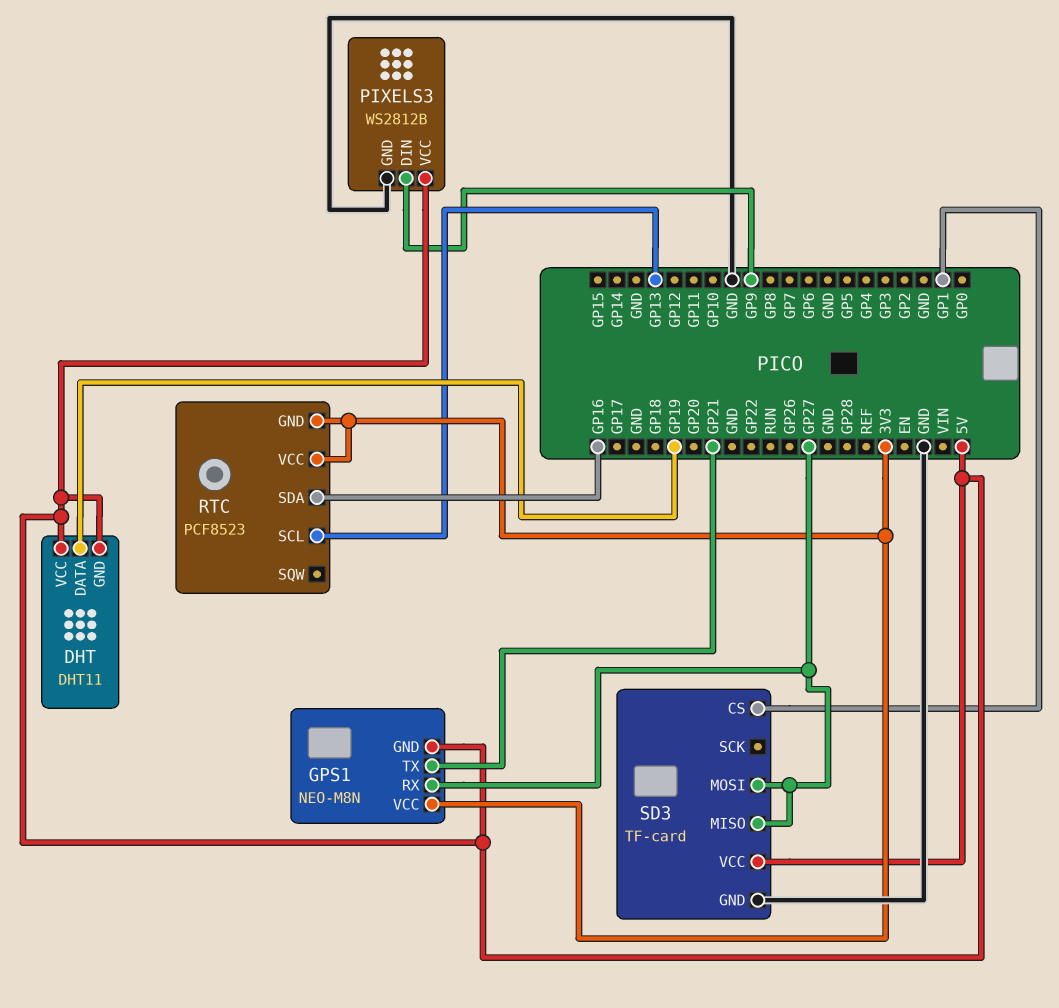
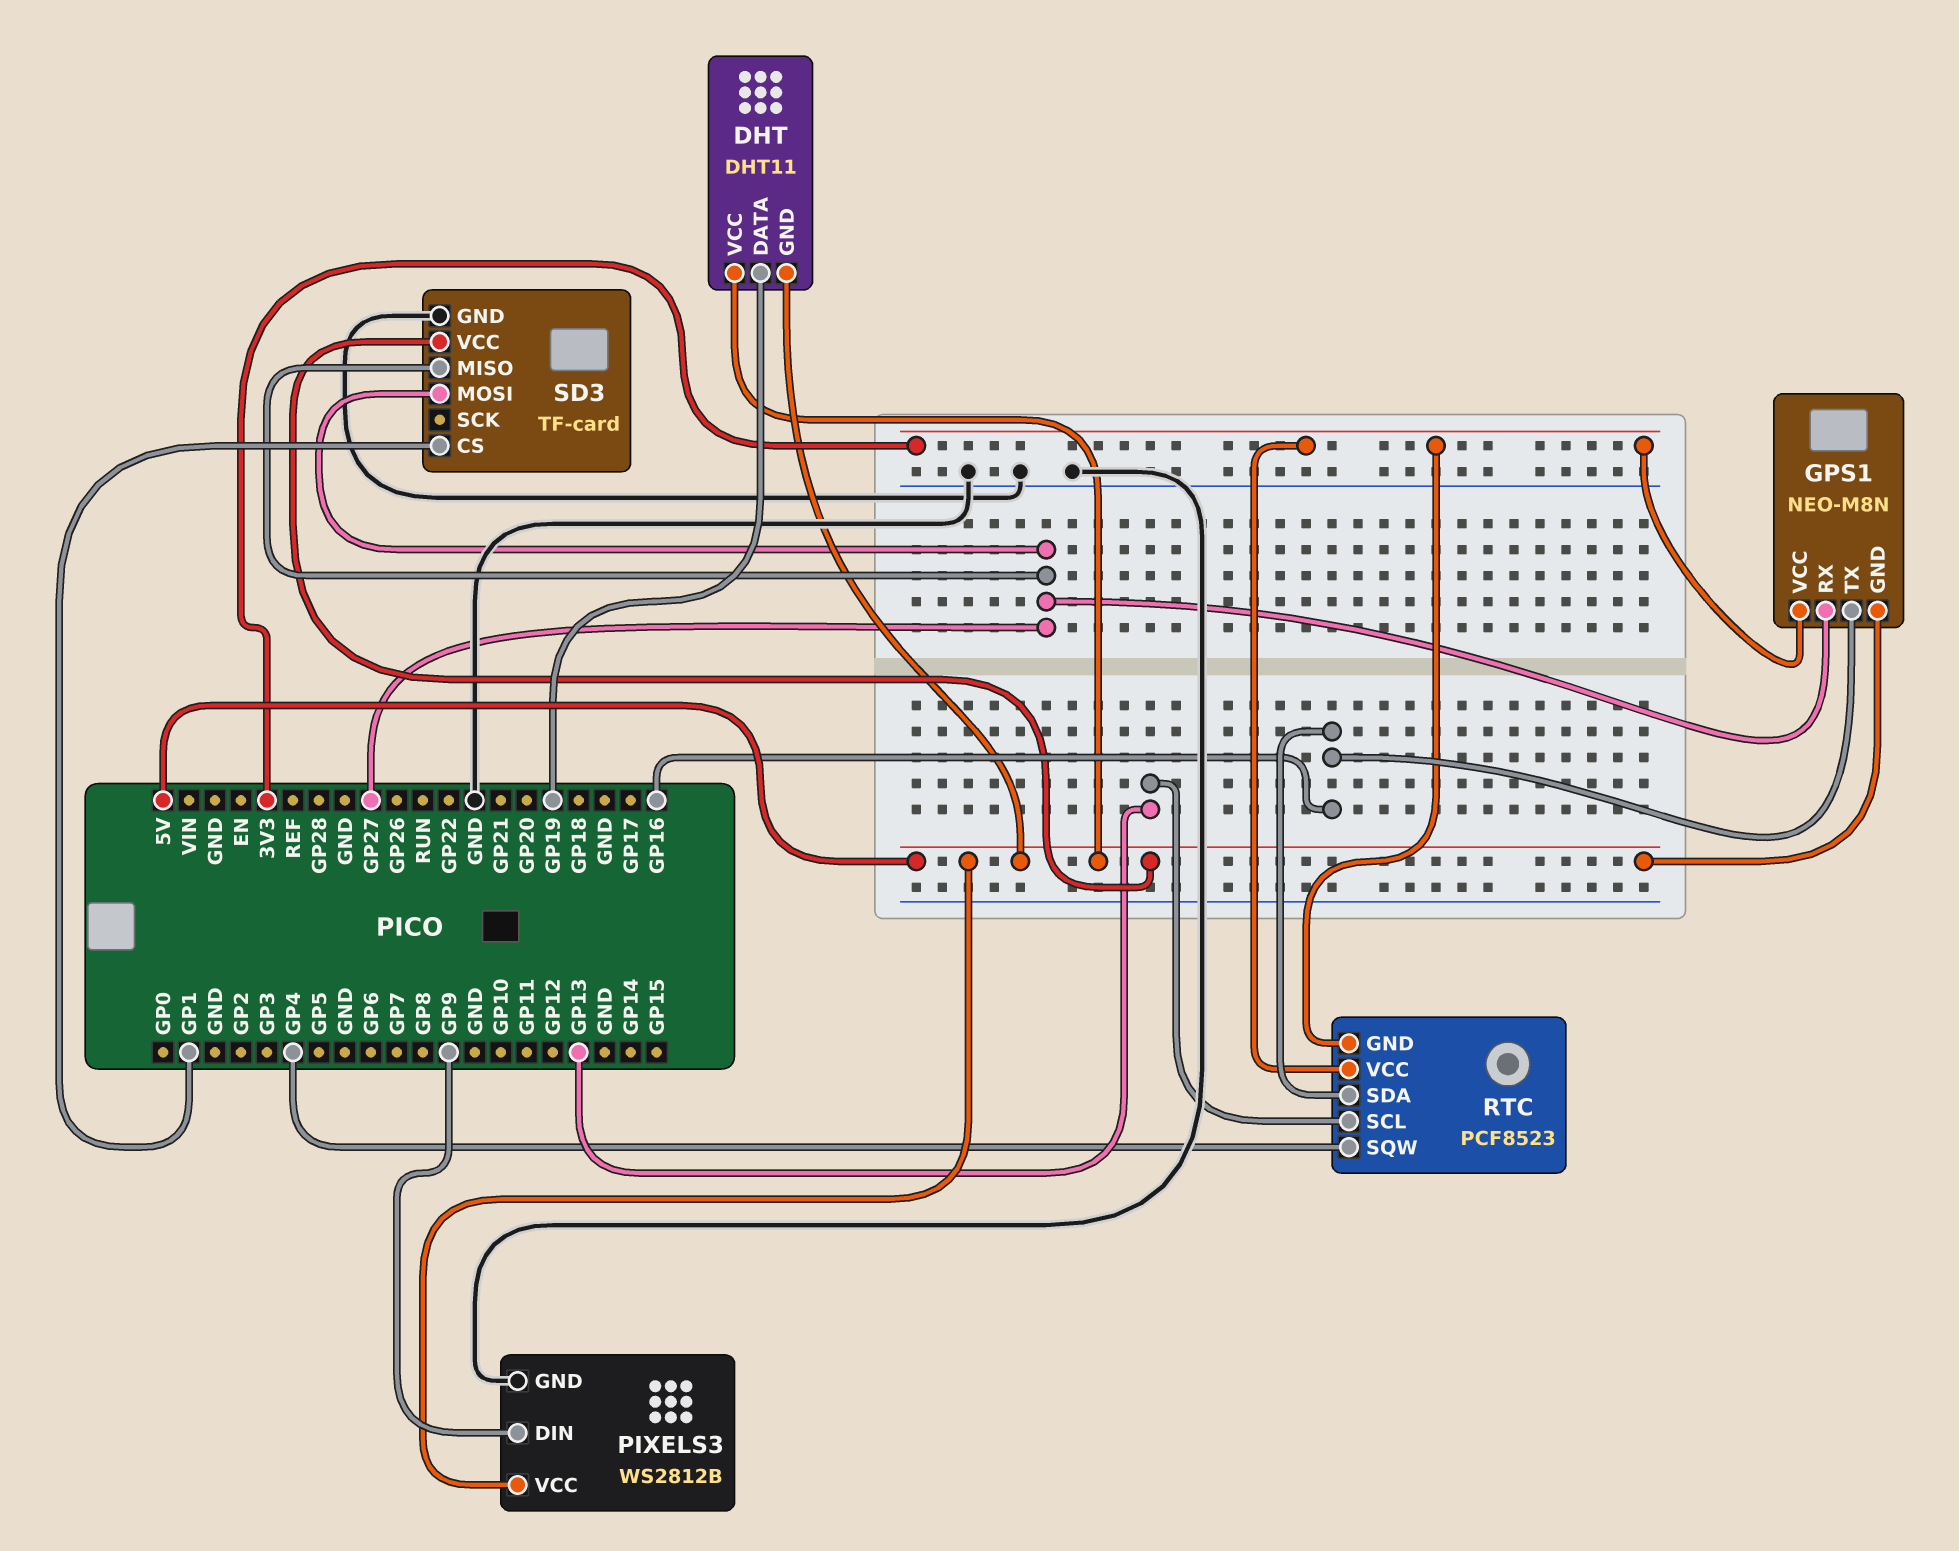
GPS1 pin TX: GP21 -> GP16
RTC pin SQW: none -> GP4

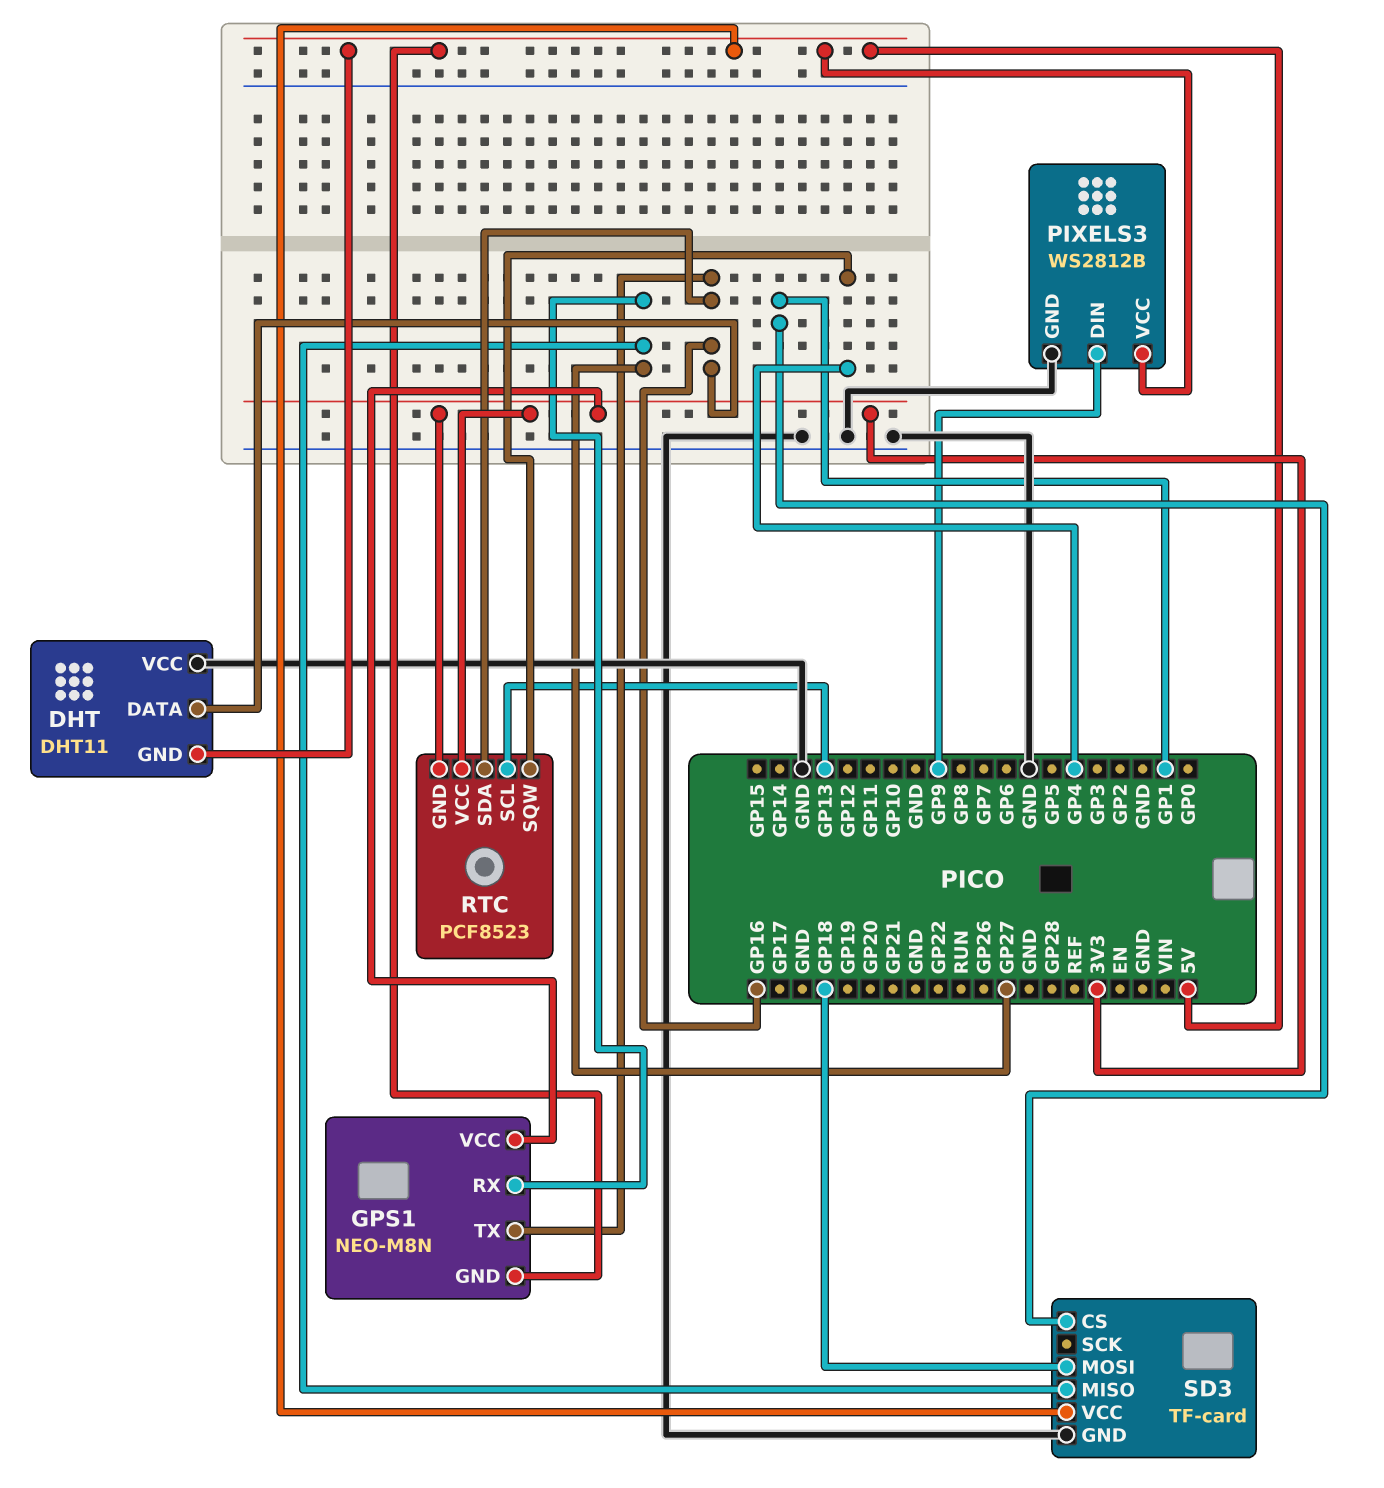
DHT pin DATA: GP19 -> GP16
DHT pin VCC: 5V -> GND
SD3 pin MOSI: GP27 -> GP18

